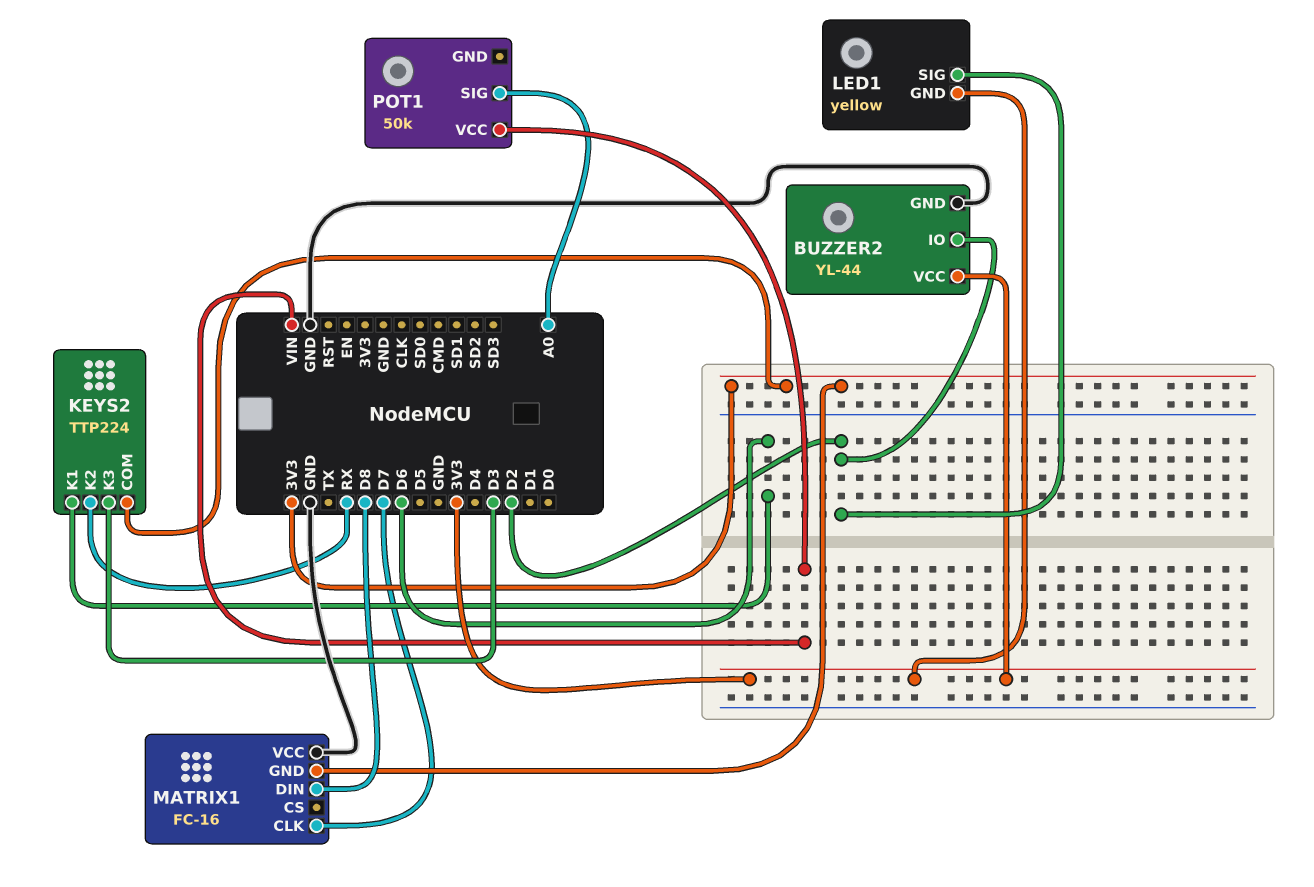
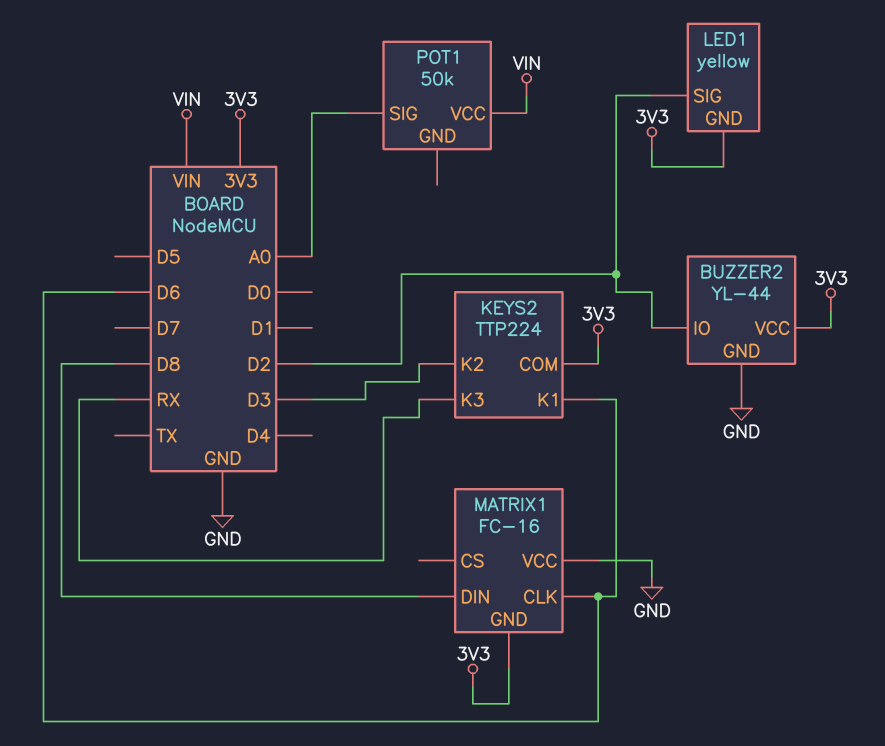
KEYS2 pin K2: RX -> D3
KEYS2 pin K3: D3 -> RX
MATRIX1 pin CLK: D7 -> D6

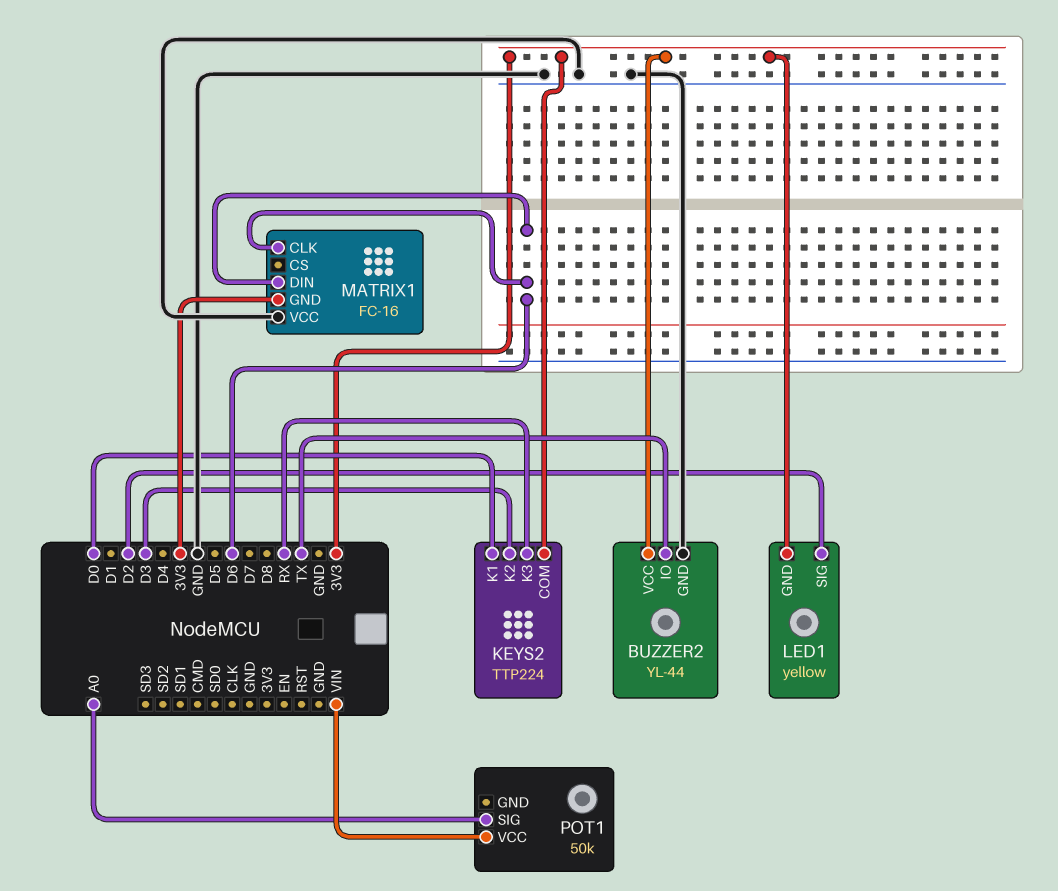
BUZZER2 pin IO: D2 -> TX
KEYS2 pin K1: D6 -> D0
MATRIX1 pin DIN: D8 -> D6

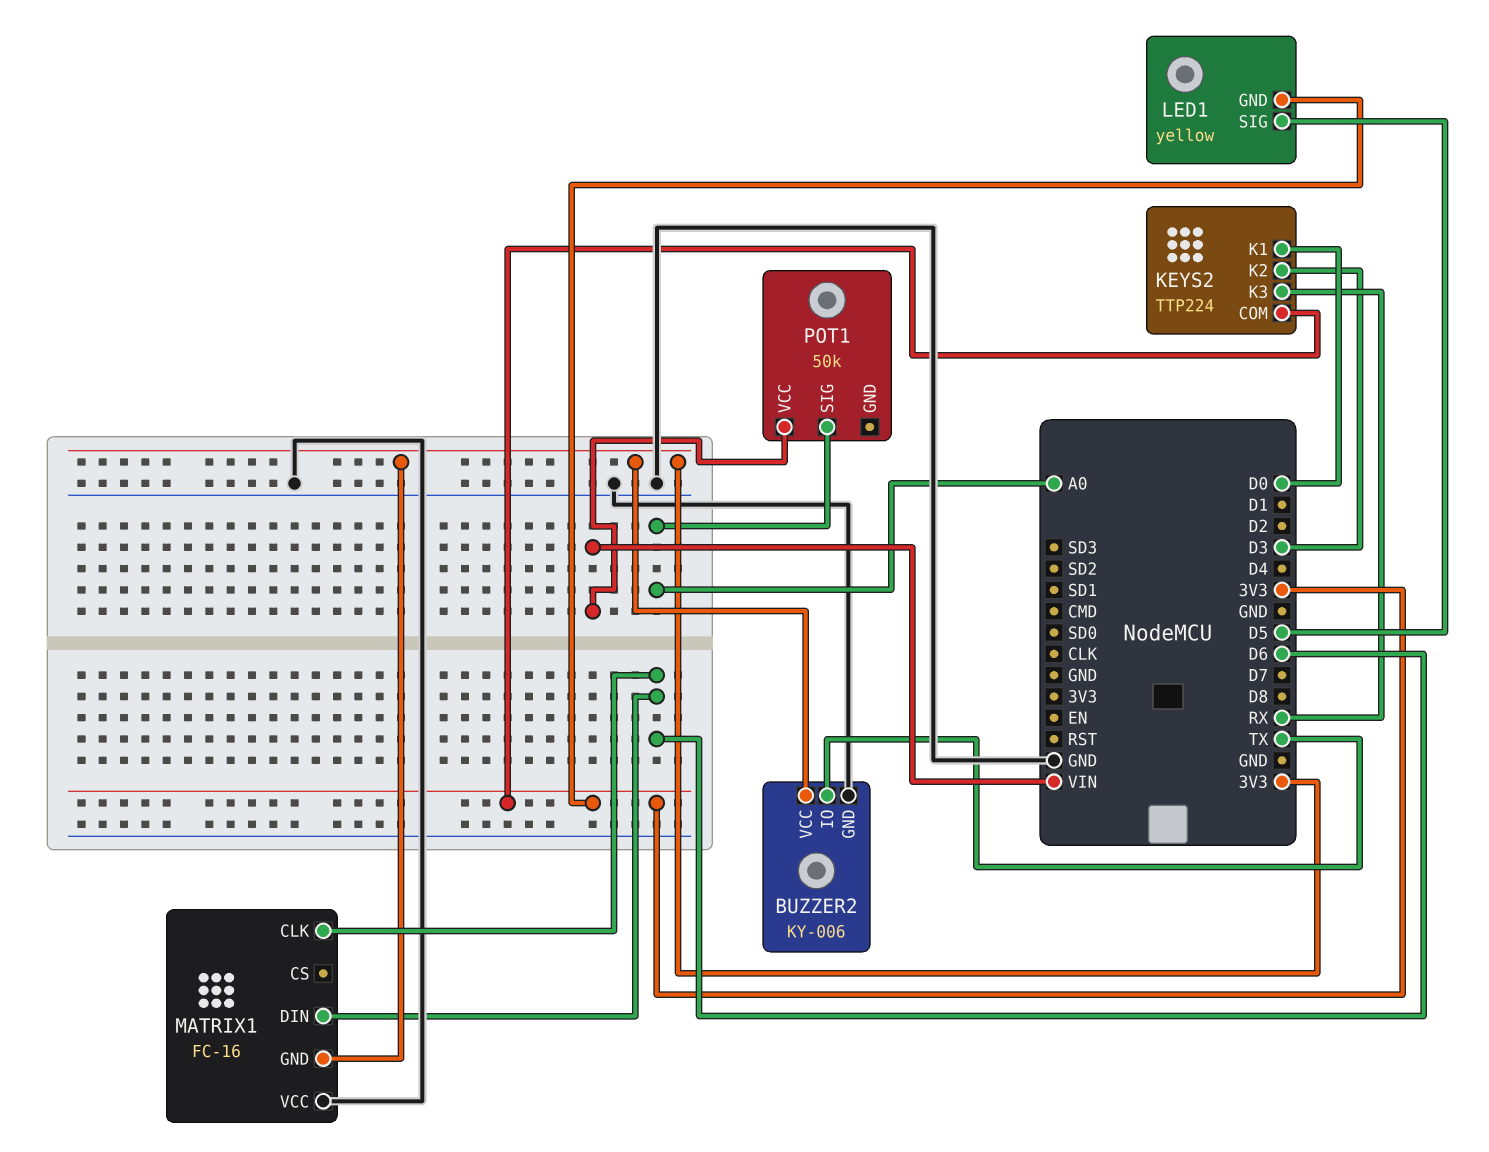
BUZZER2: YL-44 -> KY-006
LED1 pin SIG: D2 -> D5

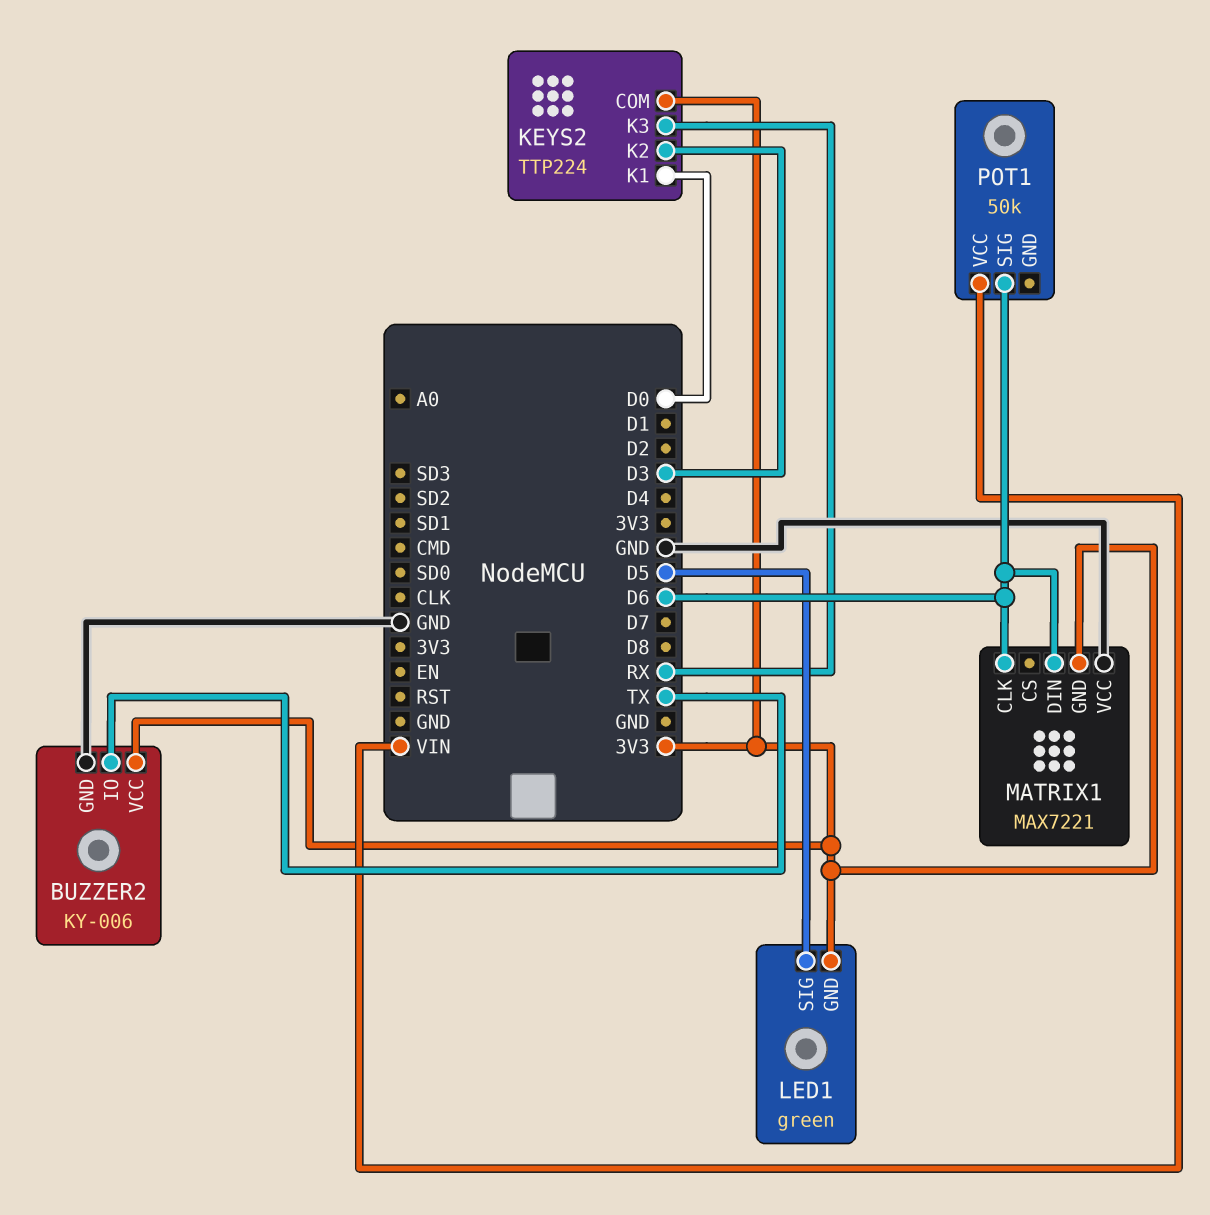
LED1: yellow -> green
MATRIX1: FC-16 -> MAX7221
POT1 pin SIG: A0 -> D6

